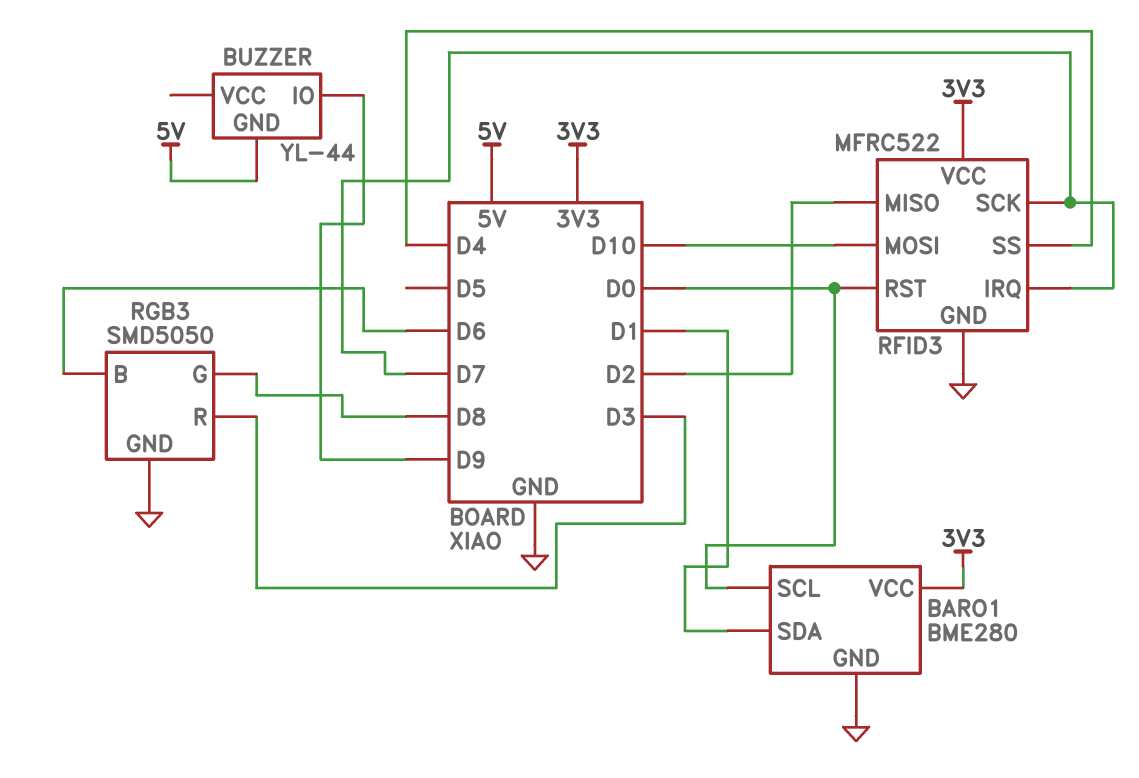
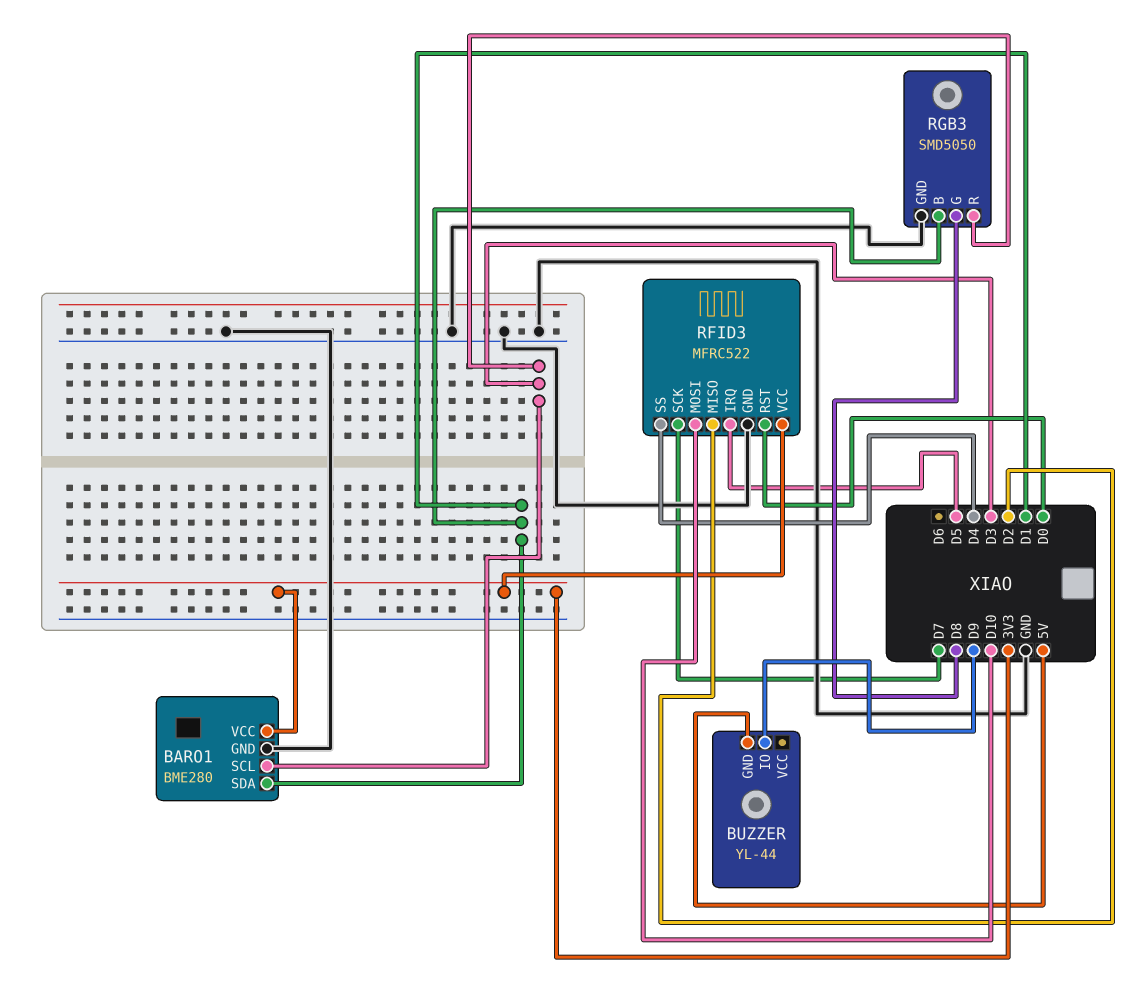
BARO1 pin SCL: D0 -> D3
RFID3 pin IRQ: D7 -> D5
RGB3 pin B: D6 -> D1

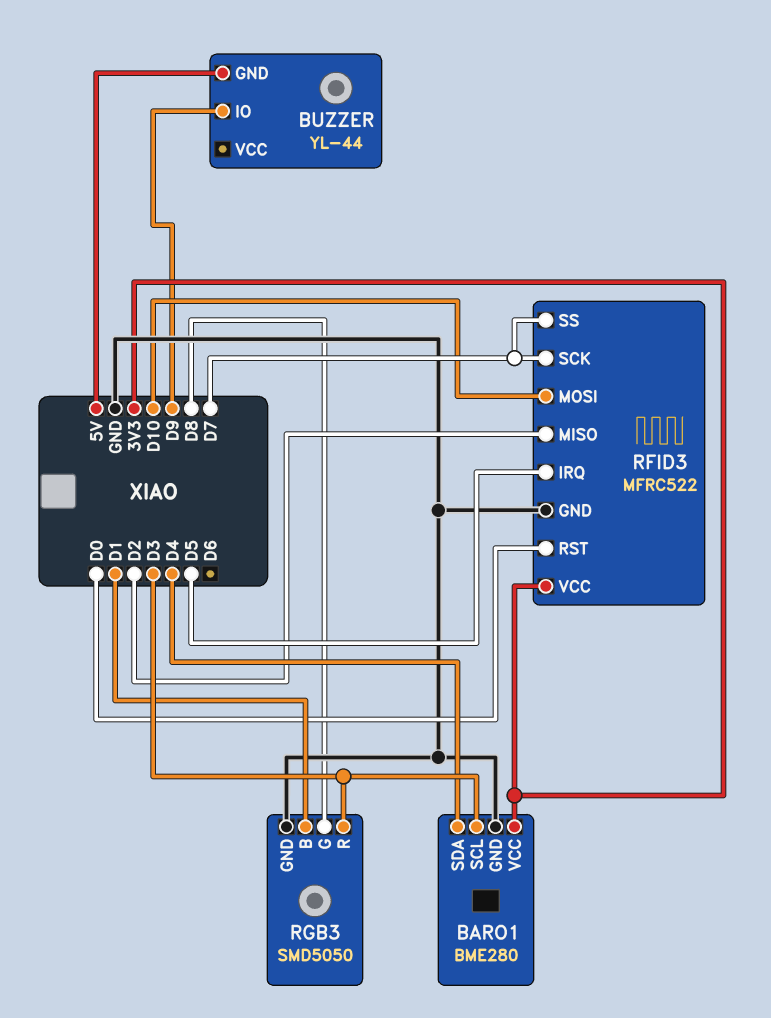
BARO1 pin SDA: D1 -> D4
RFID3 pin SS: D4 -> D7

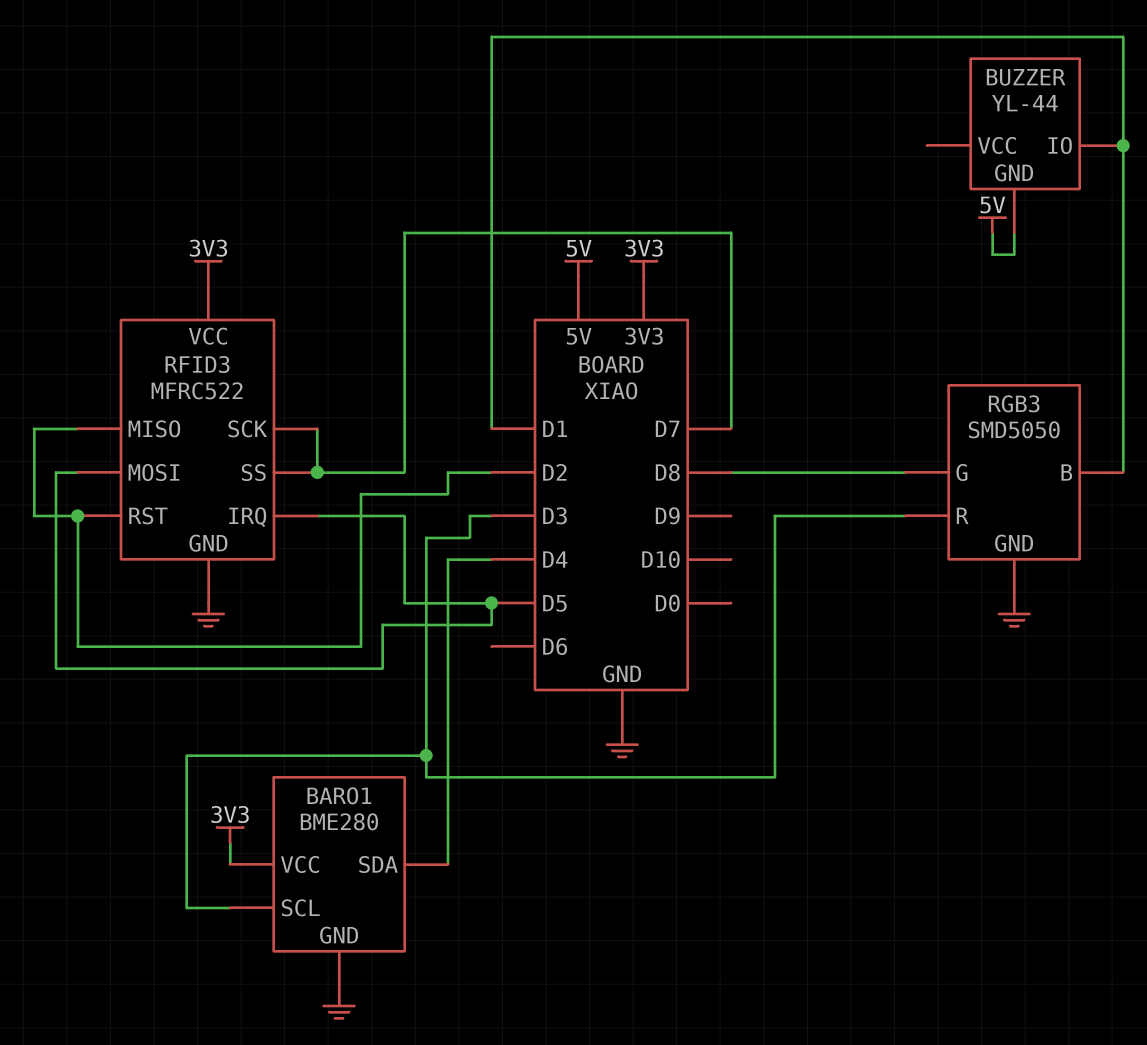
BUZZER pin IO: D9 -> D1
RFID3 pin MOSI: D10 -> D5
RFID3 pin RST: D0 -> D2

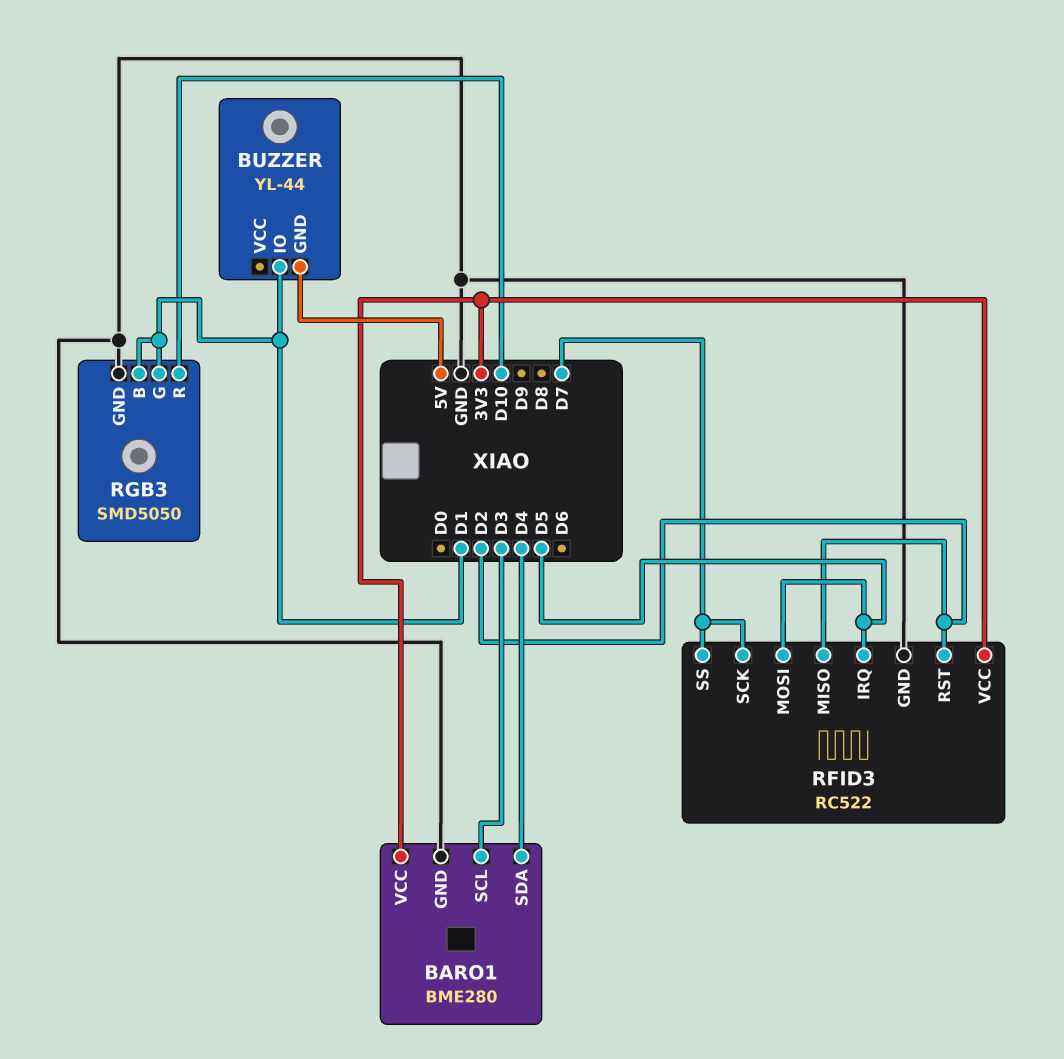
RFID3: MFRC522 -> RC522
RGB3 pin G: D8 -> D1
RGB3 pin R: D3 -> D10

